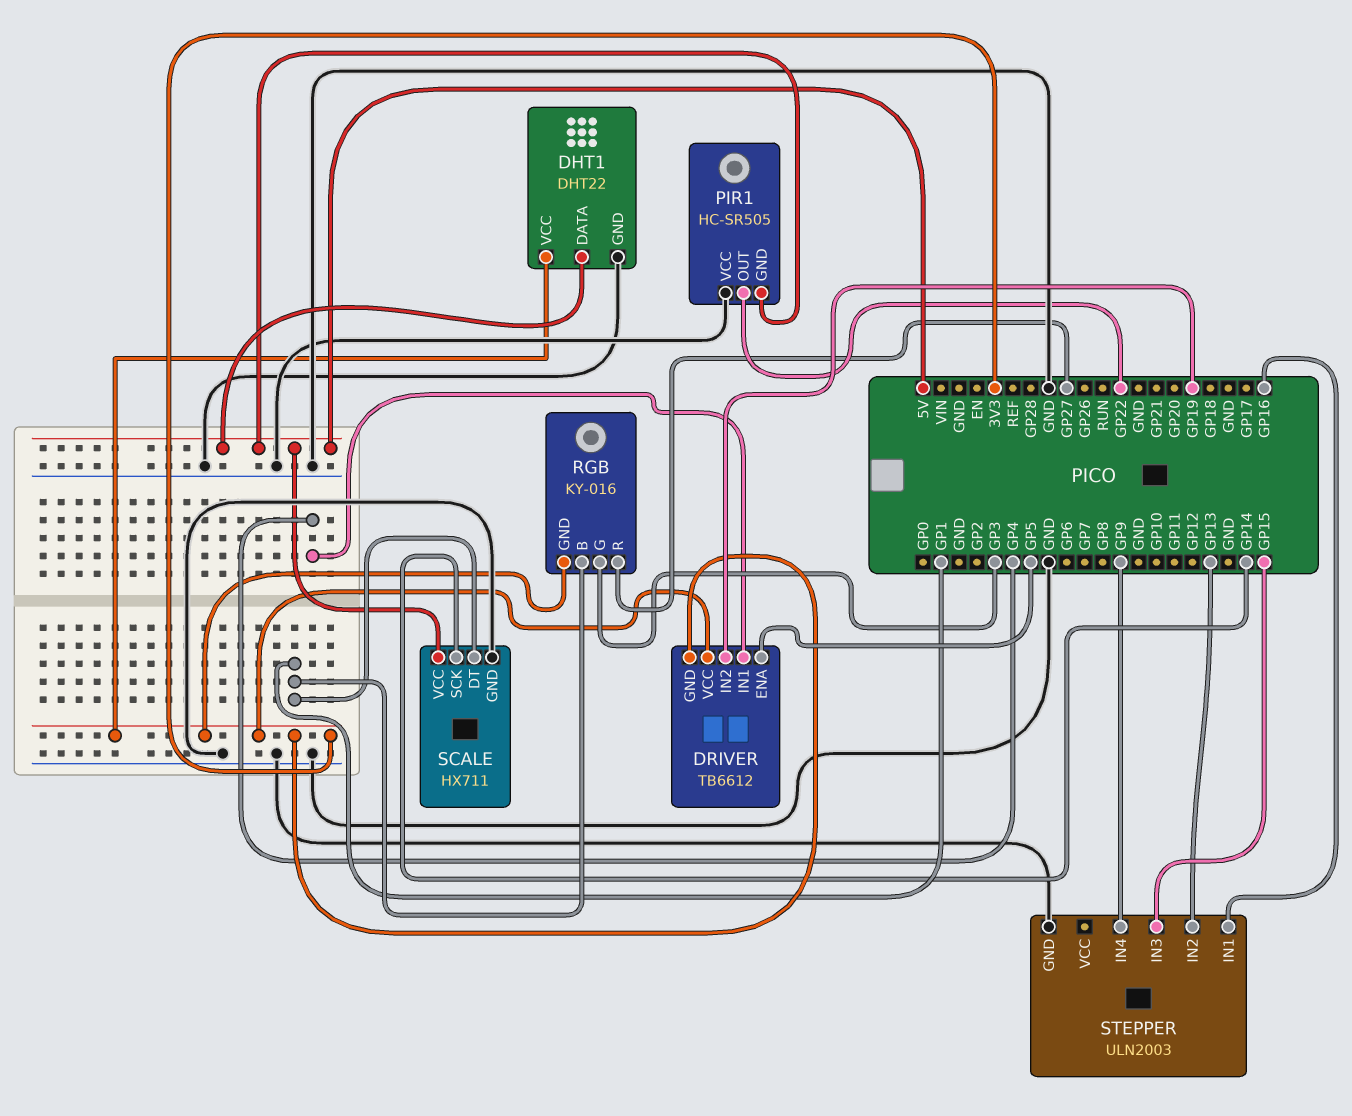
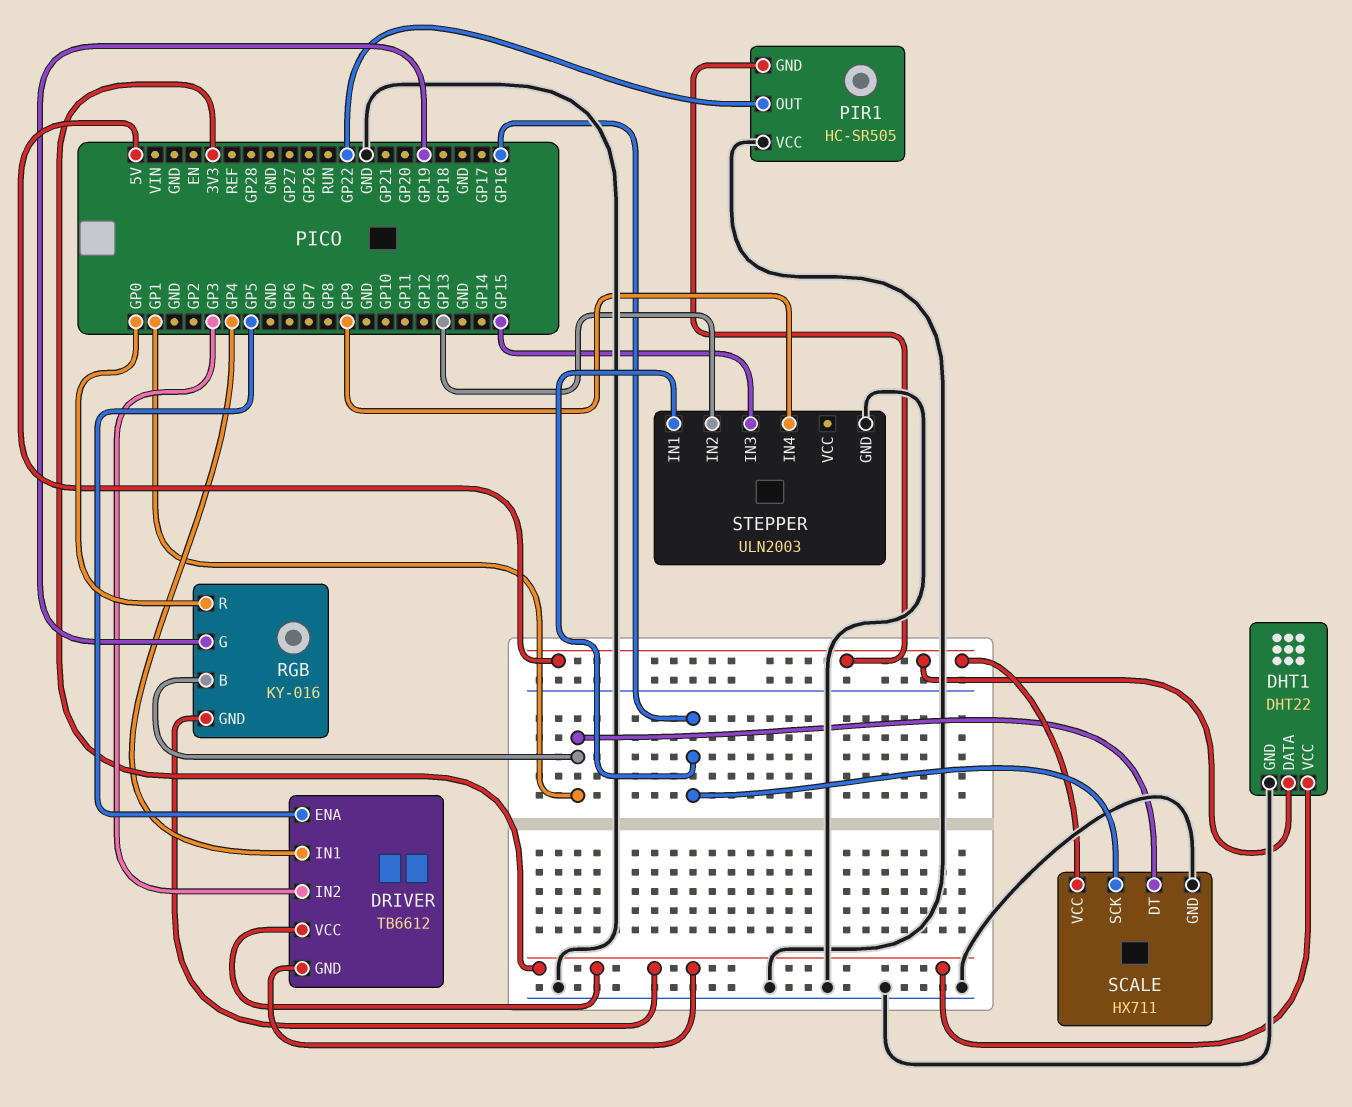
DRIVER pin IN2: GP19 -> GP3
RGB pin G: GP3 -> GP19
RGB pin R: GP27 -> GP0
SCALE pin SCK: GP14 -> GP16

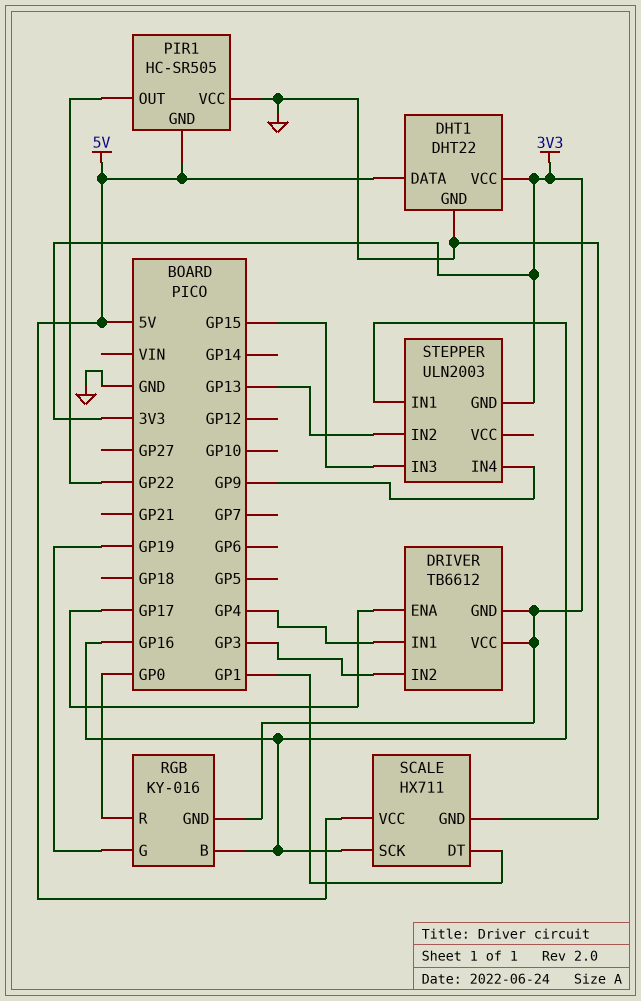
DRIVER pin ENA: GP5 -> GP17
RGB pin B: GP1 -> GP16
STEPPER pin GND: GND -> 3V3

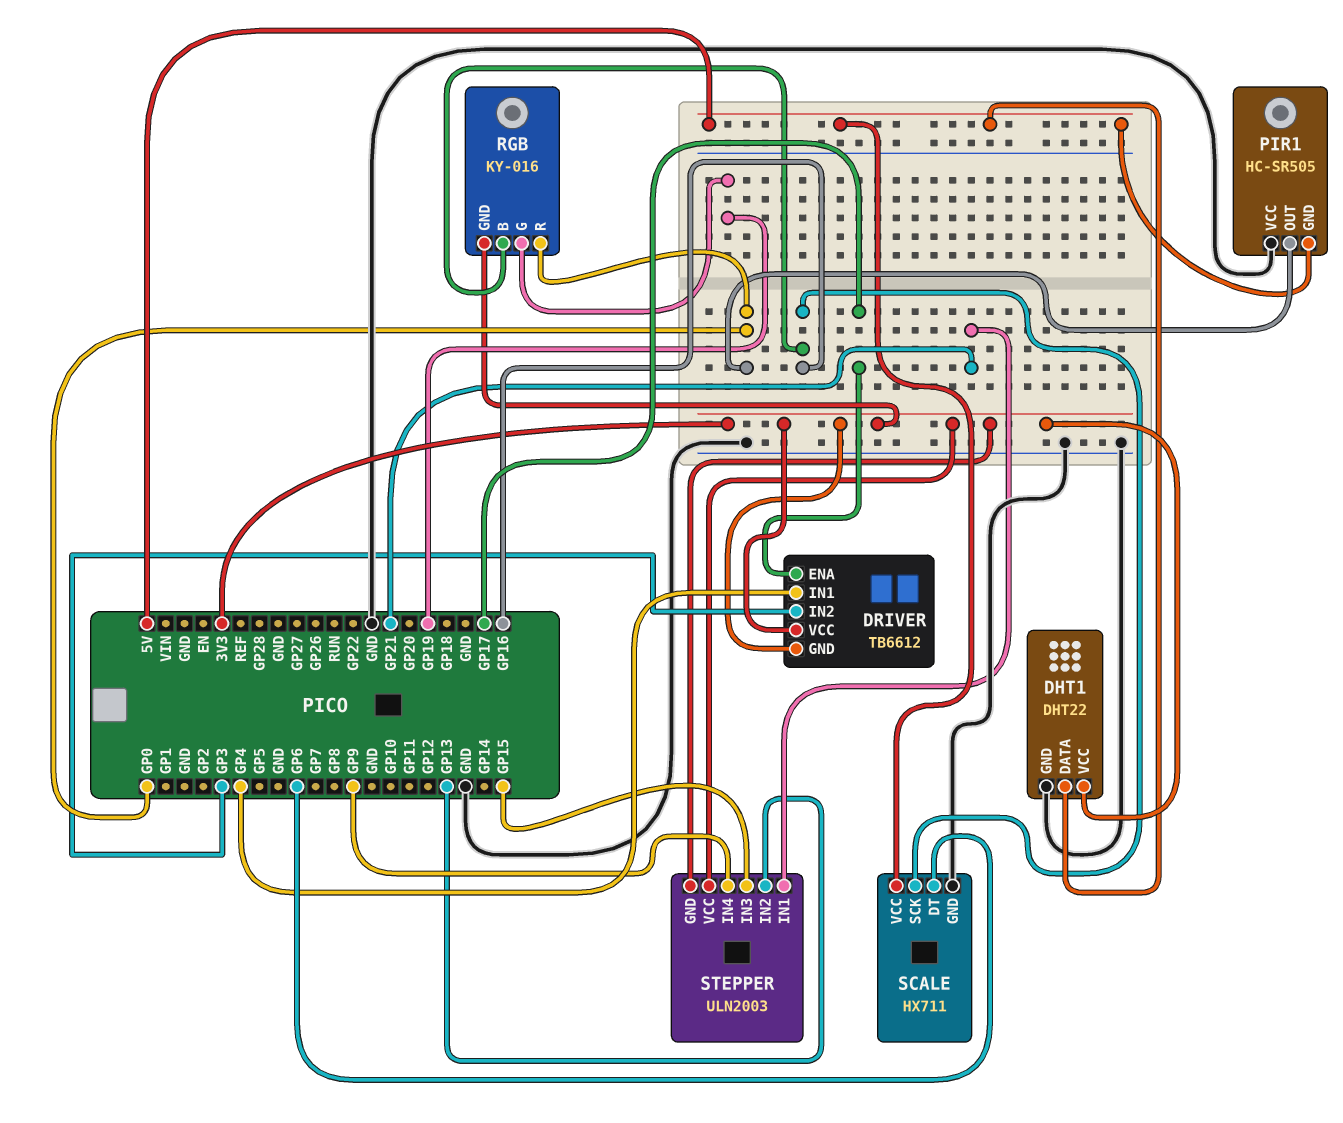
PIR1 pin OUT: GP22 -> GP0
SCALE pin DT: GP1 -> GP6
STEPPER pin IN1: GP16 -> GP21
STEPPER pin VCC: none -> 3V3

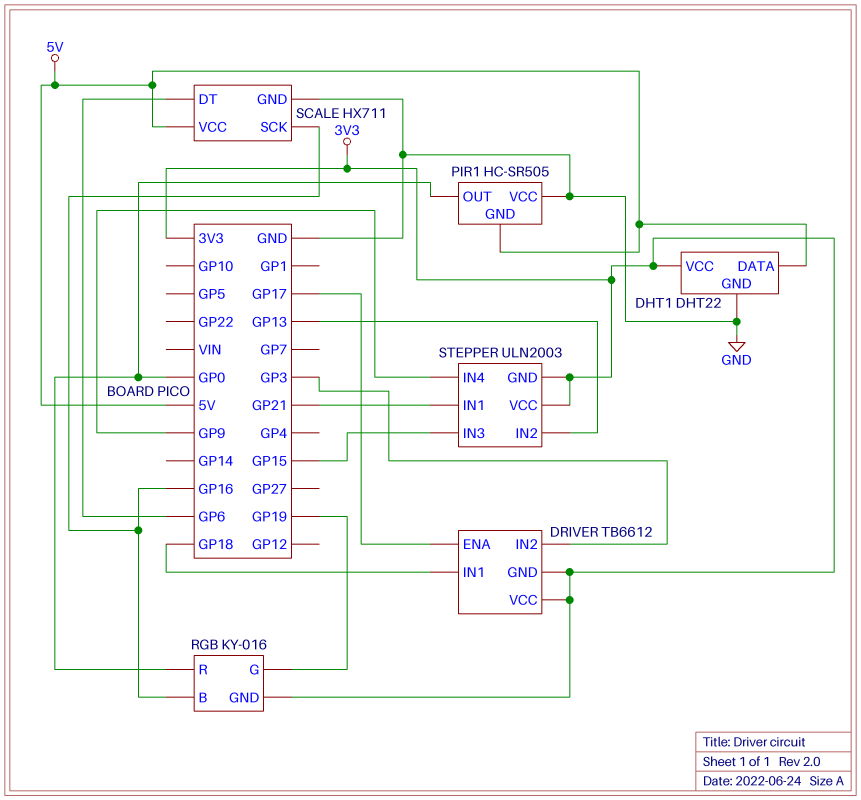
DRIVER pin IN1: GP4 -> GP18

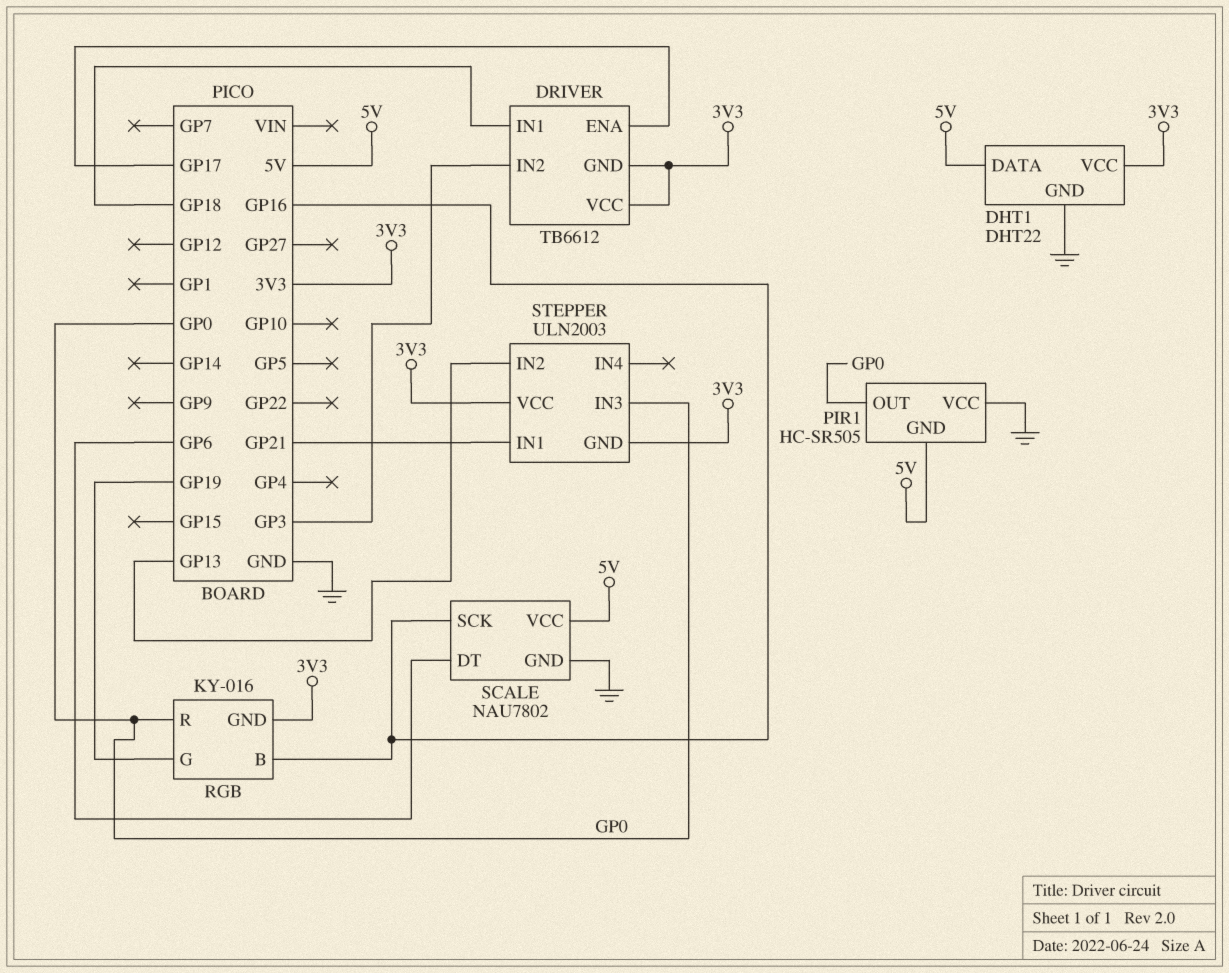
SCALE: HX711 -> NAU7802
STEPPER pin IN3: GP15 -> GP0
STEPPER pin IN4: GP9 -> none

